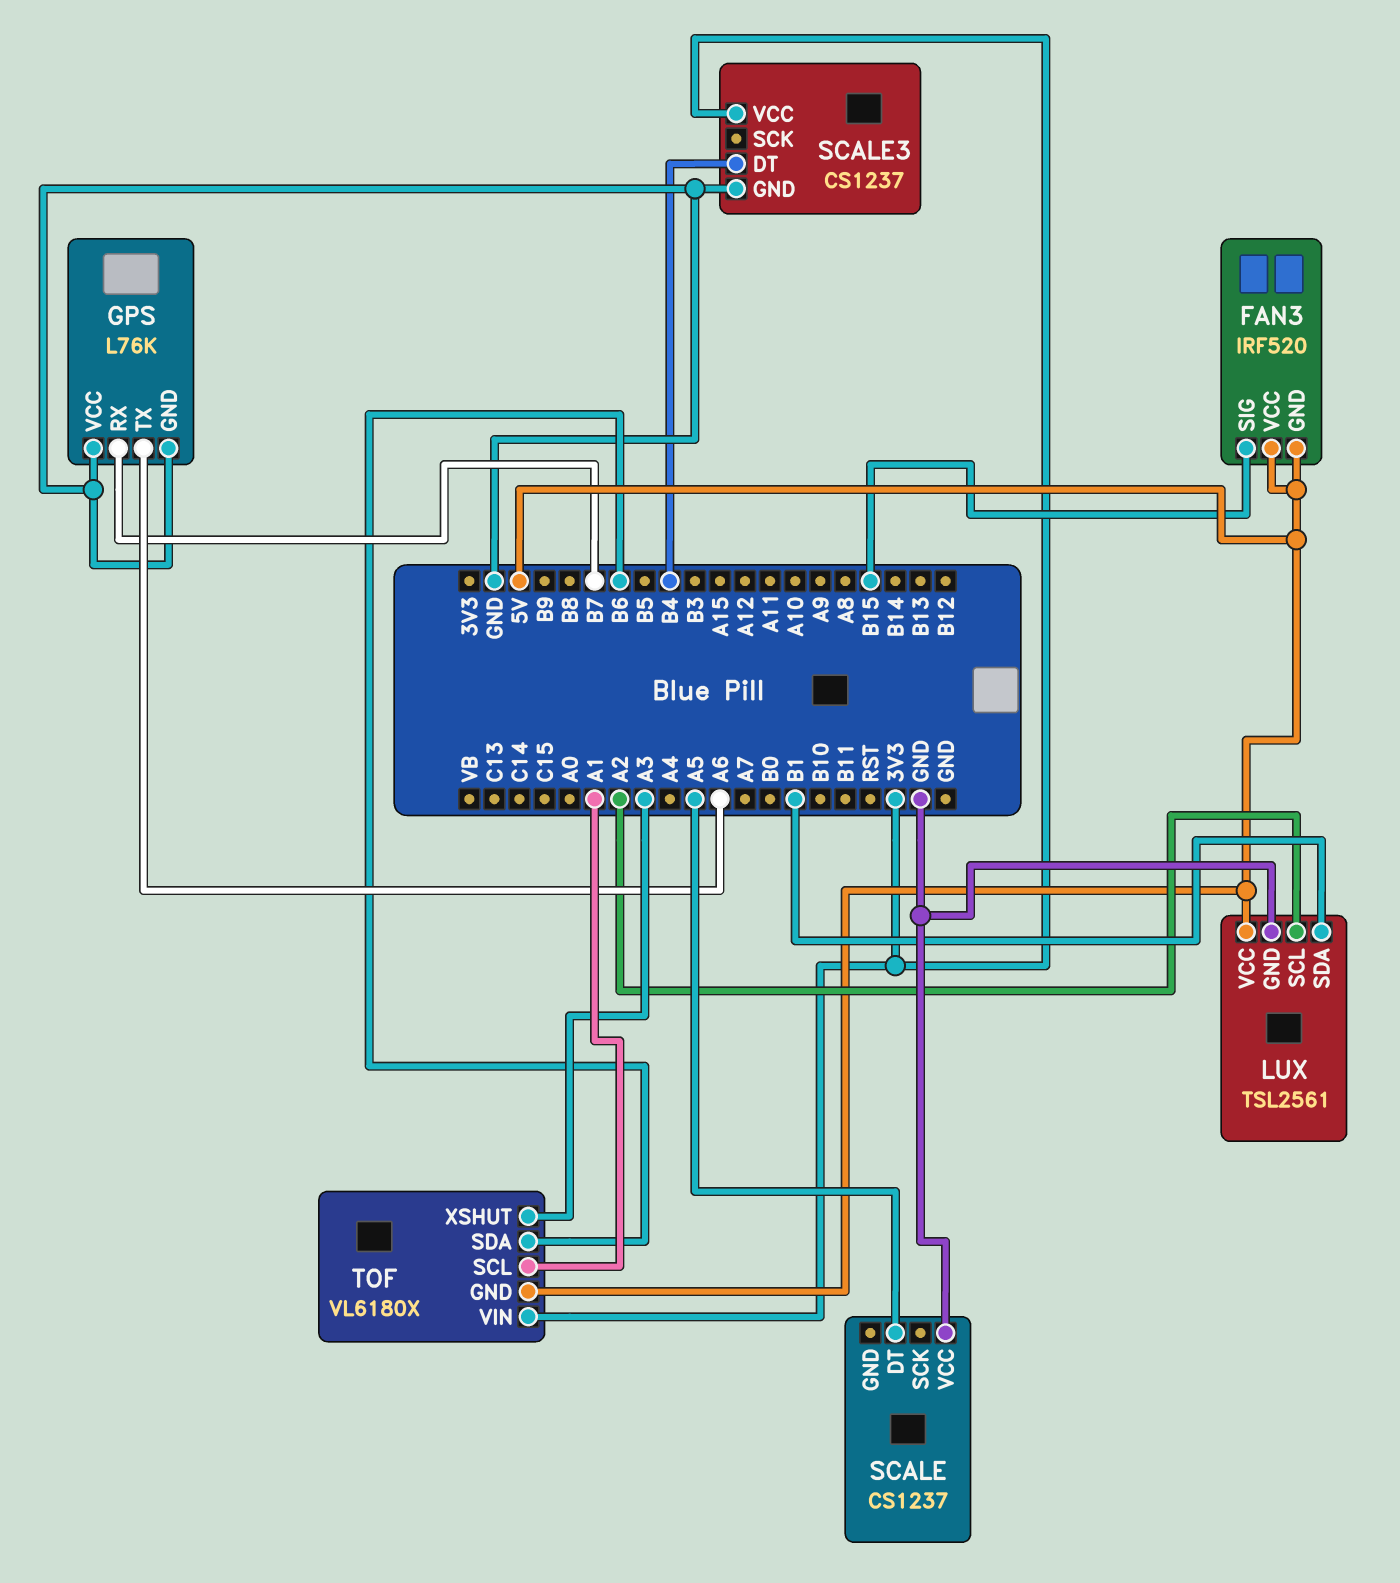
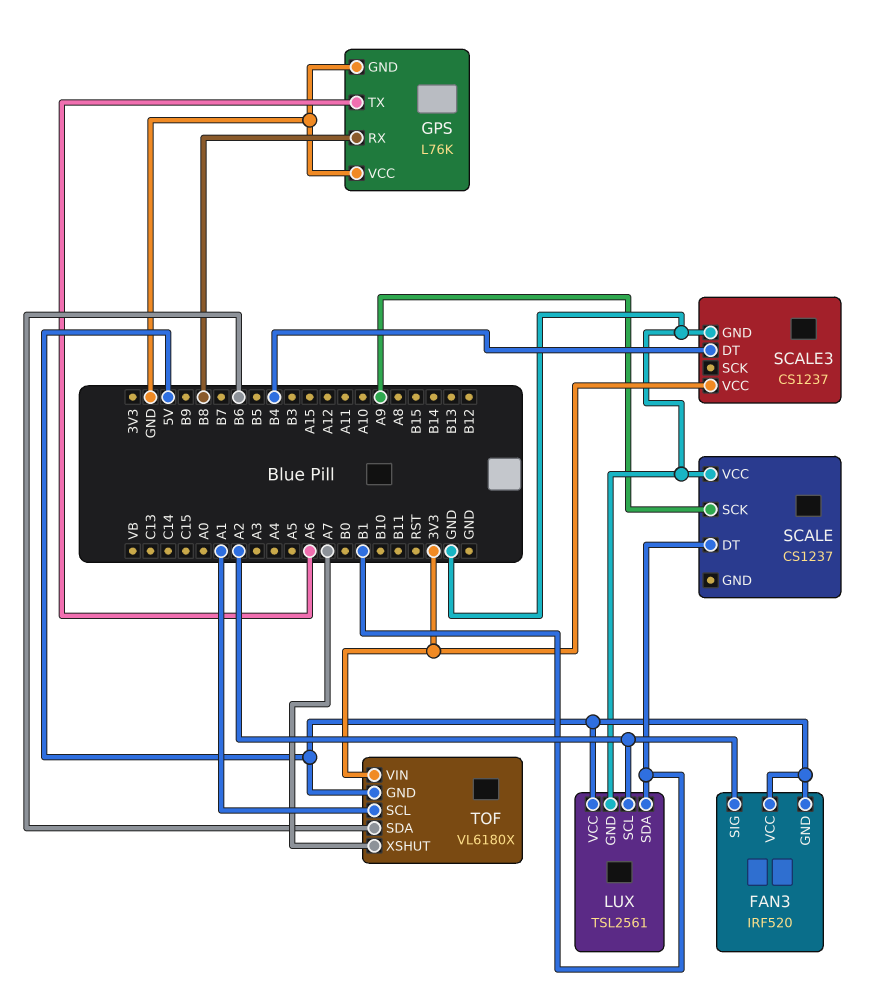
FAN3 pin SIG: B15 -> A2
GPS pin RX: B7 -> B8
SCALE pin DT: A5 -> B1
SCALE pin SCK: none -> A9
TOF pin XSHUT: A3 -> A7

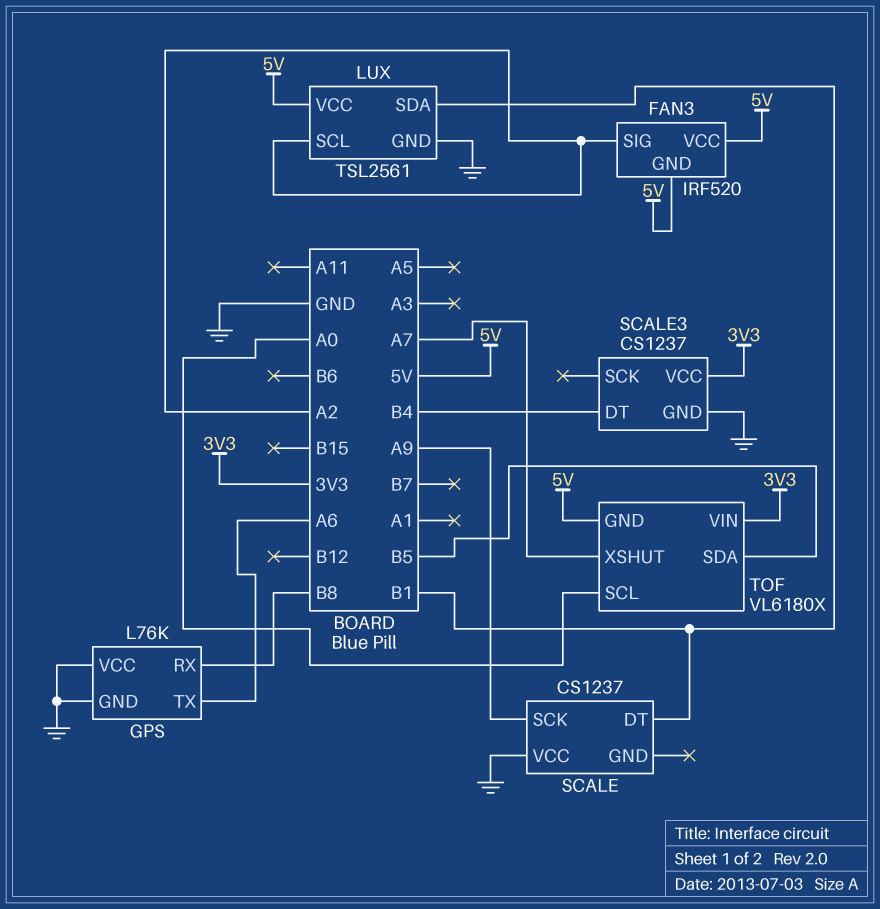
TOF pin SCL: A1 -> A0
TOF pin SDA: B6 -> B5

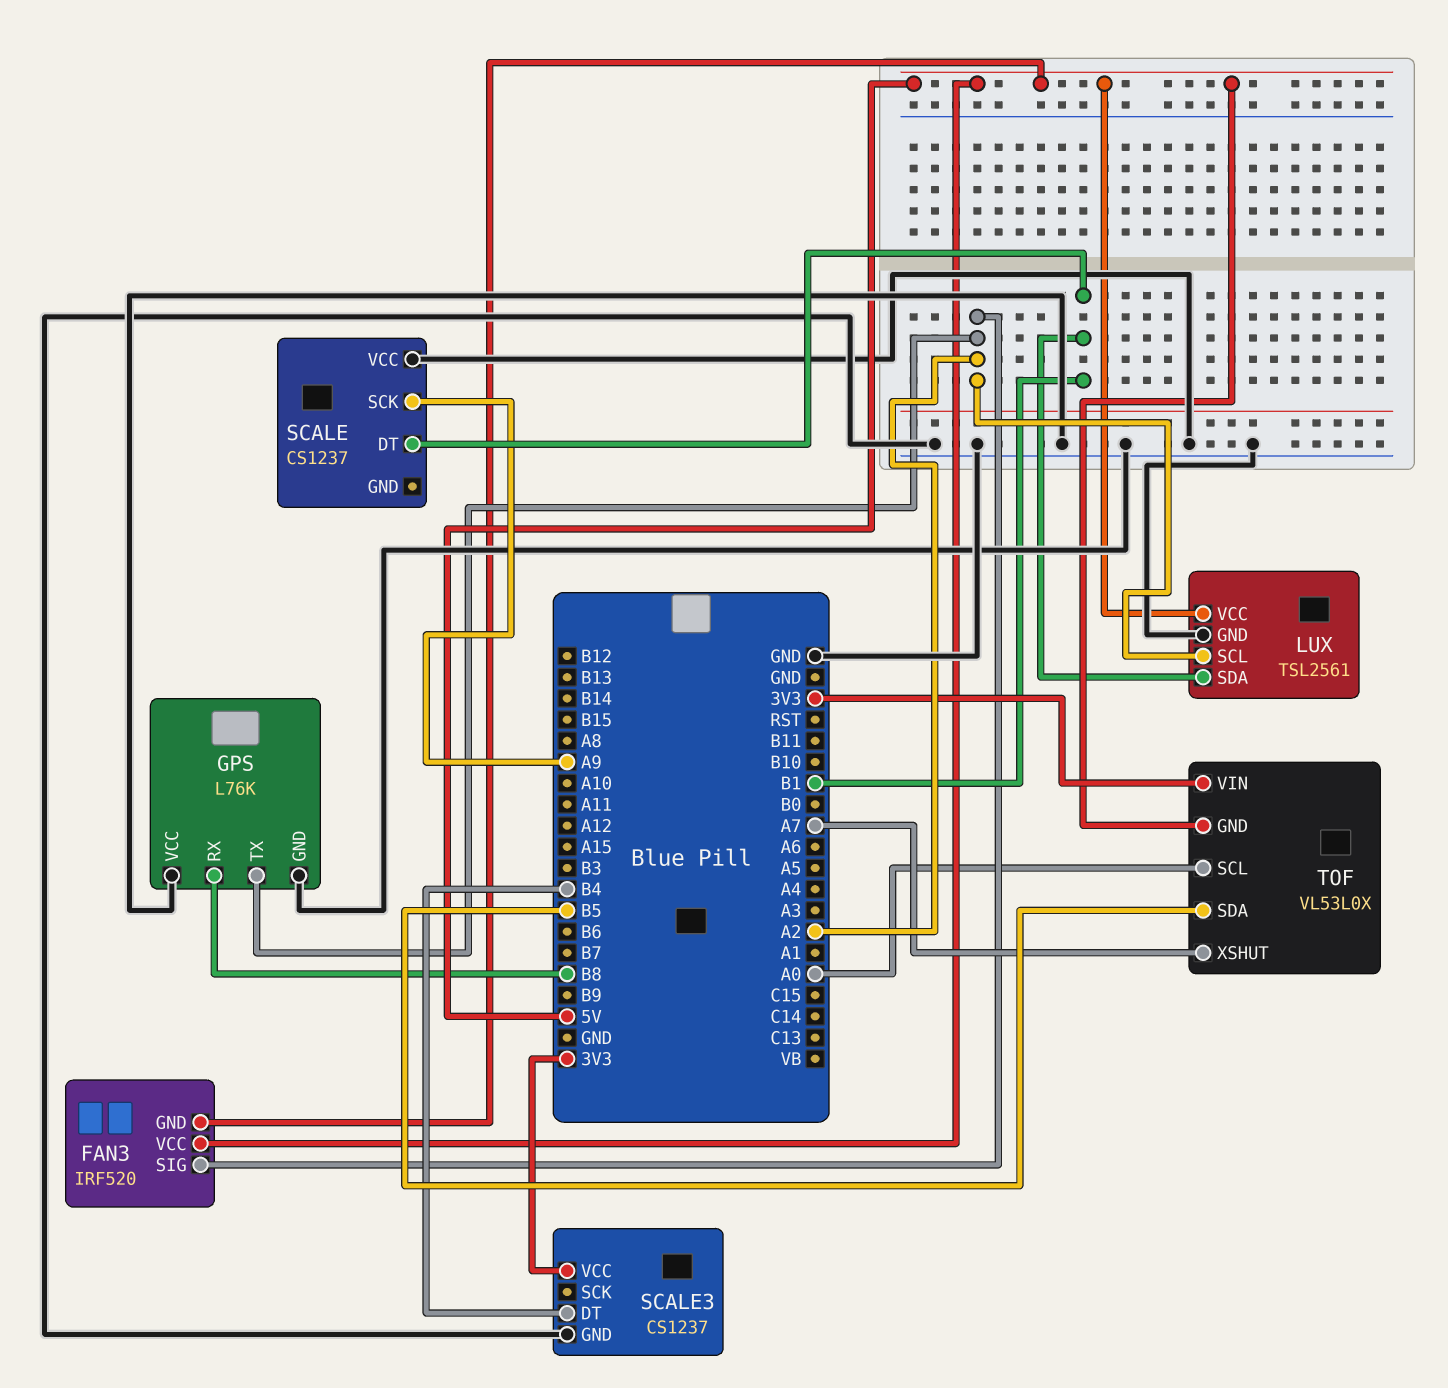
GPS pin TX: A6 -> A2
TOF: VL6180X -> VL53L0X

